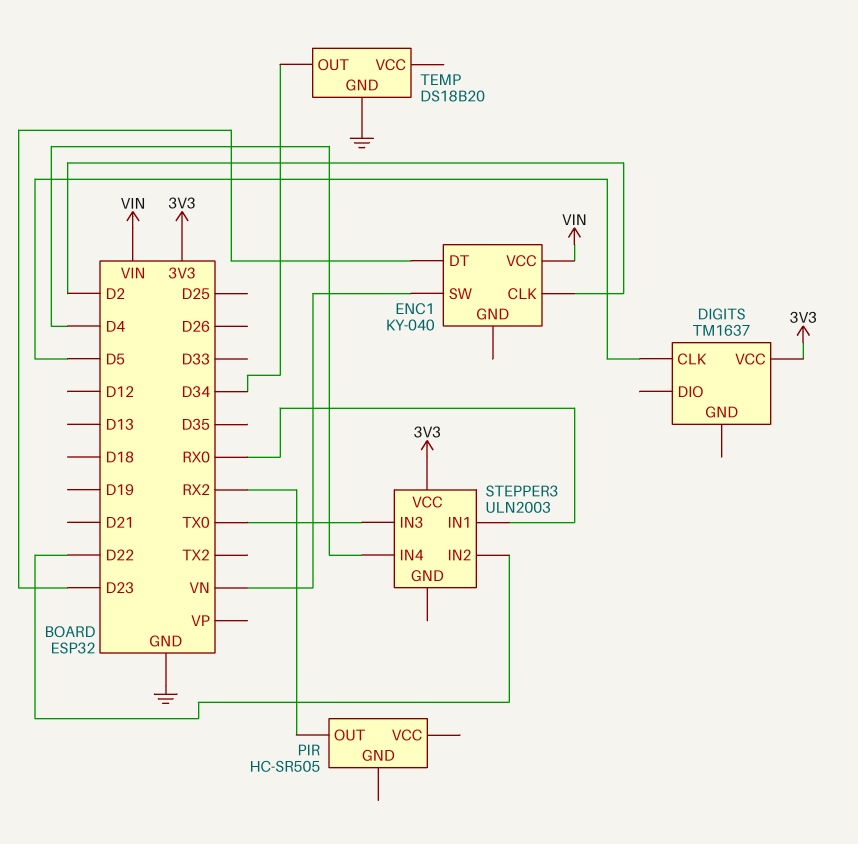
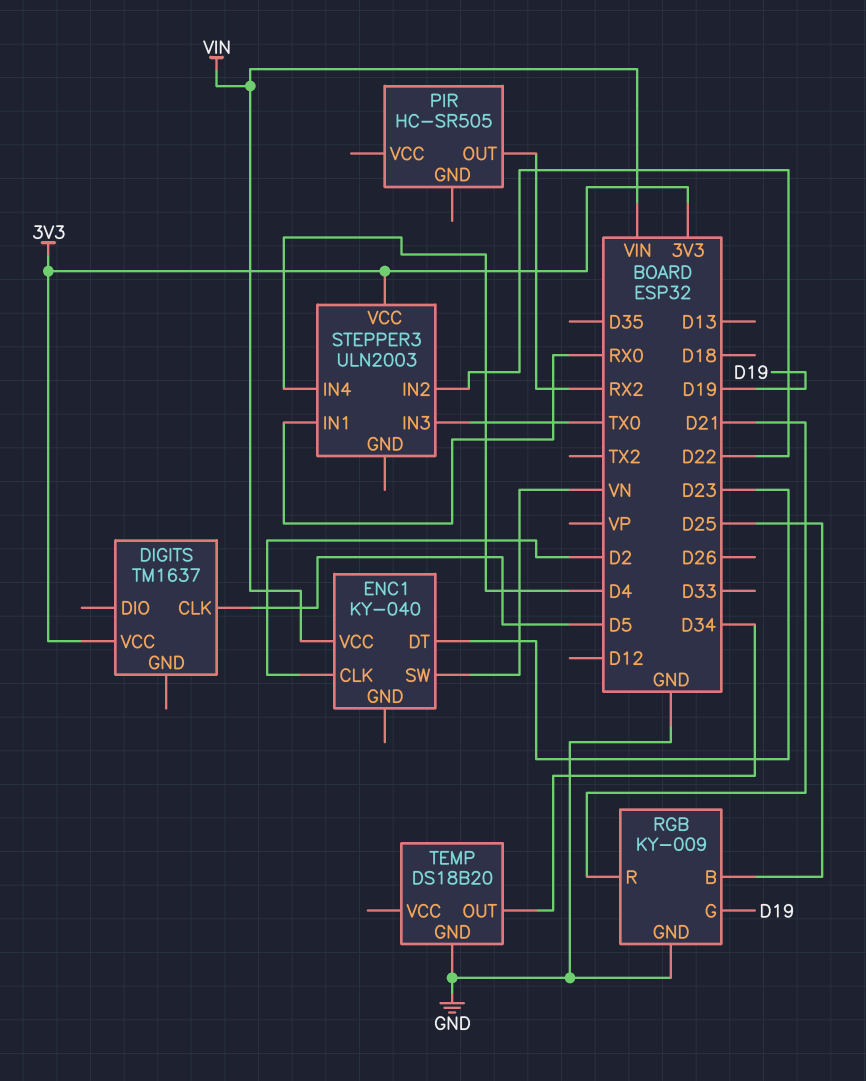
RGB: none -> KY-009
RGB pin B: none -> D25
RGB pin G: none -> D19
RGB pin GND: none -> GND
RGB pin R: none -> D21

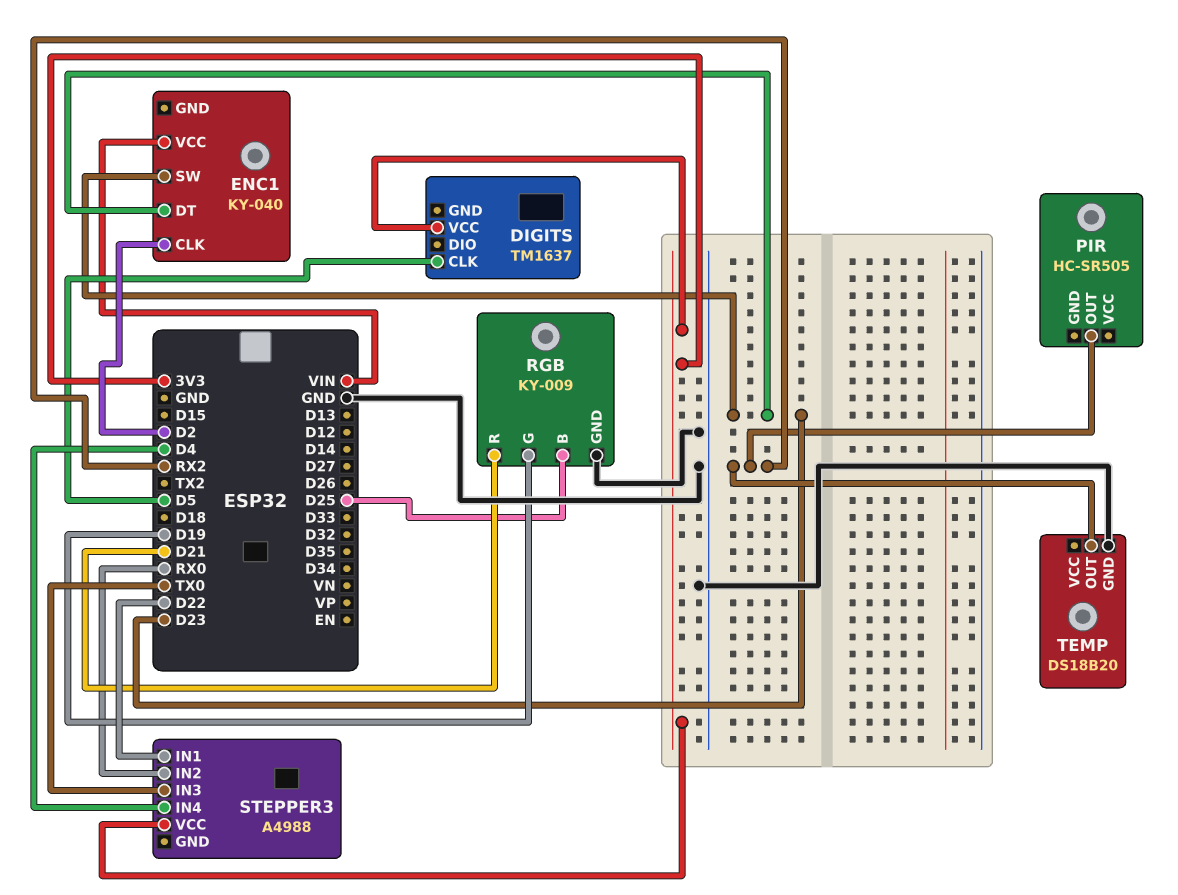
ENC1 pin SW: VN -> D23
STEPPER3: ULN2003 -> A4988
STEPPER3 pin IN1: RX0 -> D22
STEPPER3 pin IN2: D22 -> RX0
TEMP pin OUT: D34 -> RX2

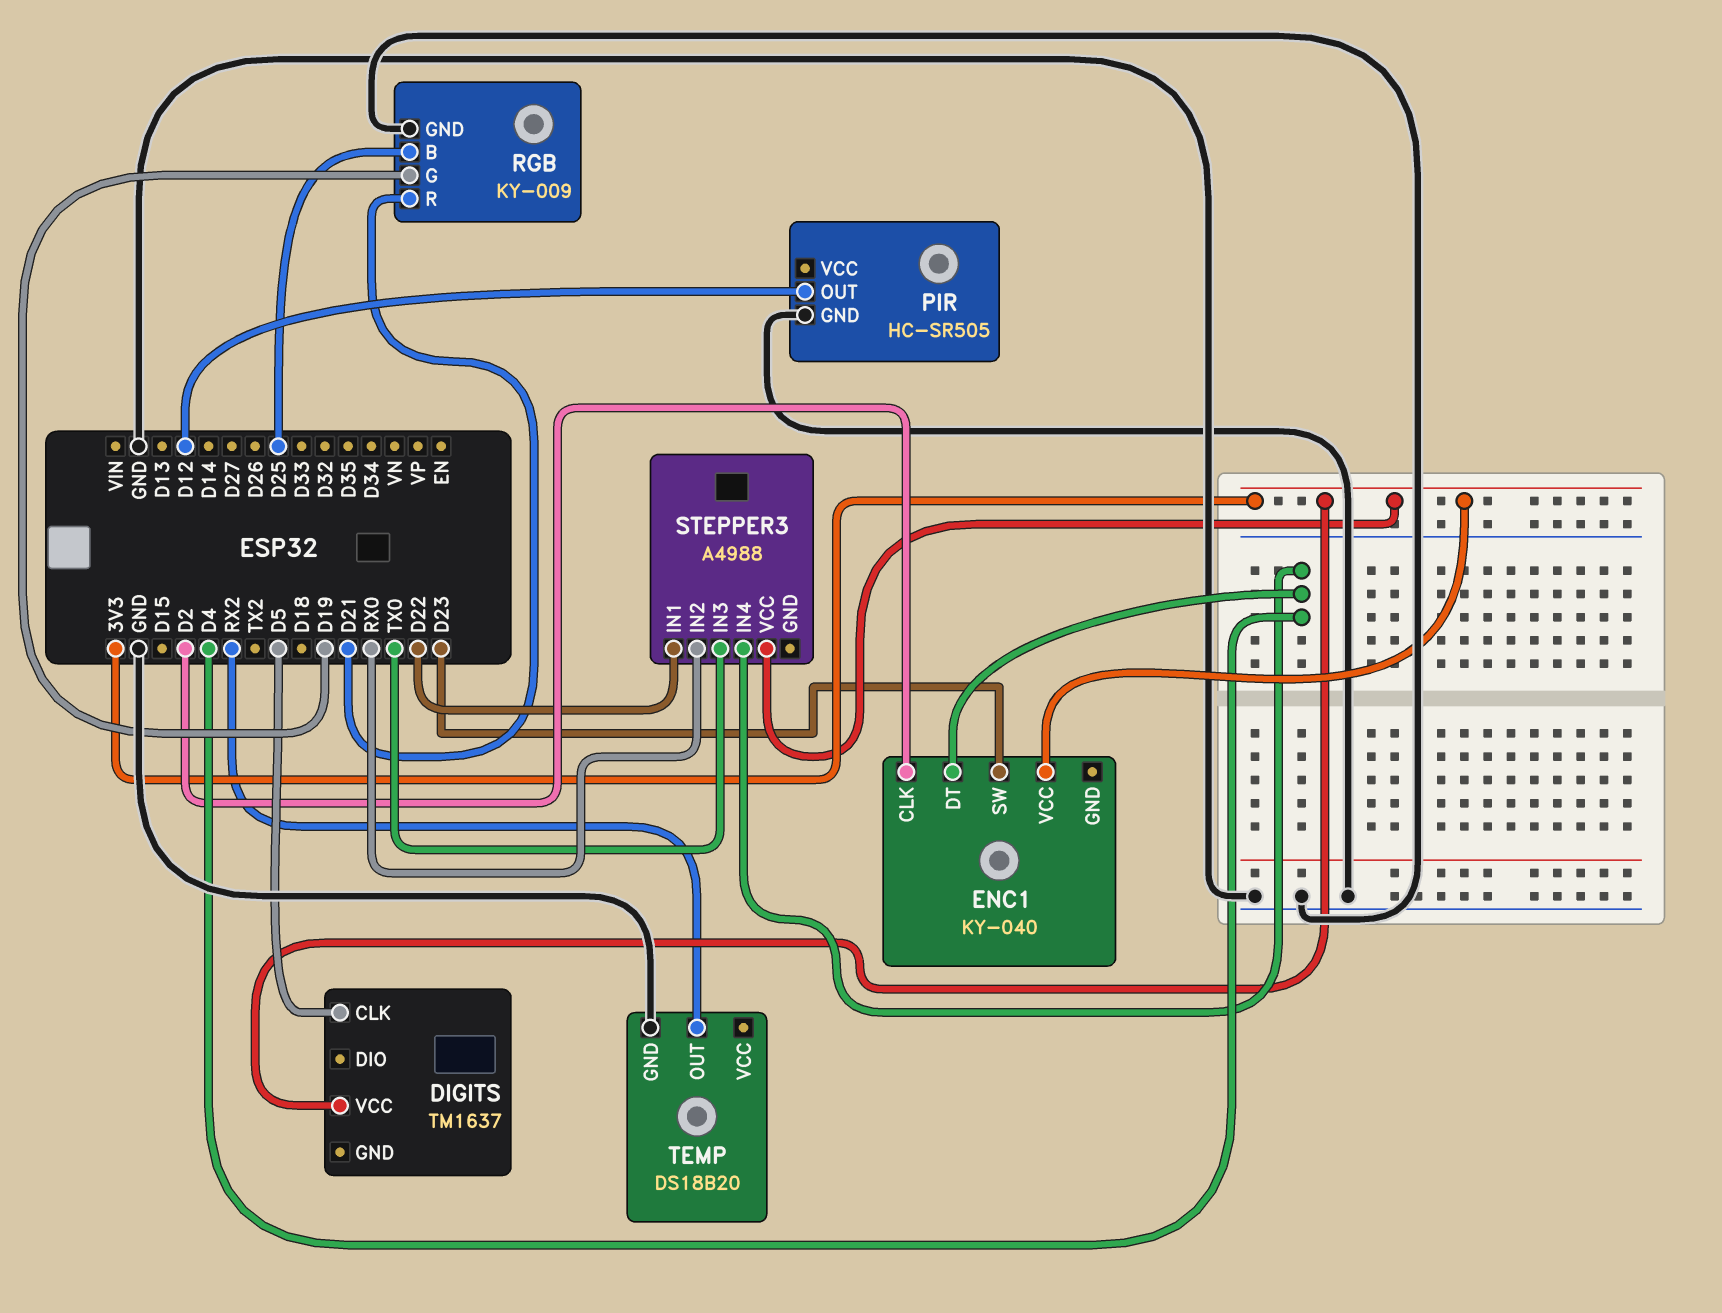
ENC1 pin DT: D23 -> D4
ENC1 pin VCC: VIN -> 3V3
PIR pin GND: none -> GND
PIR pin OUT: RX2 -> D12

